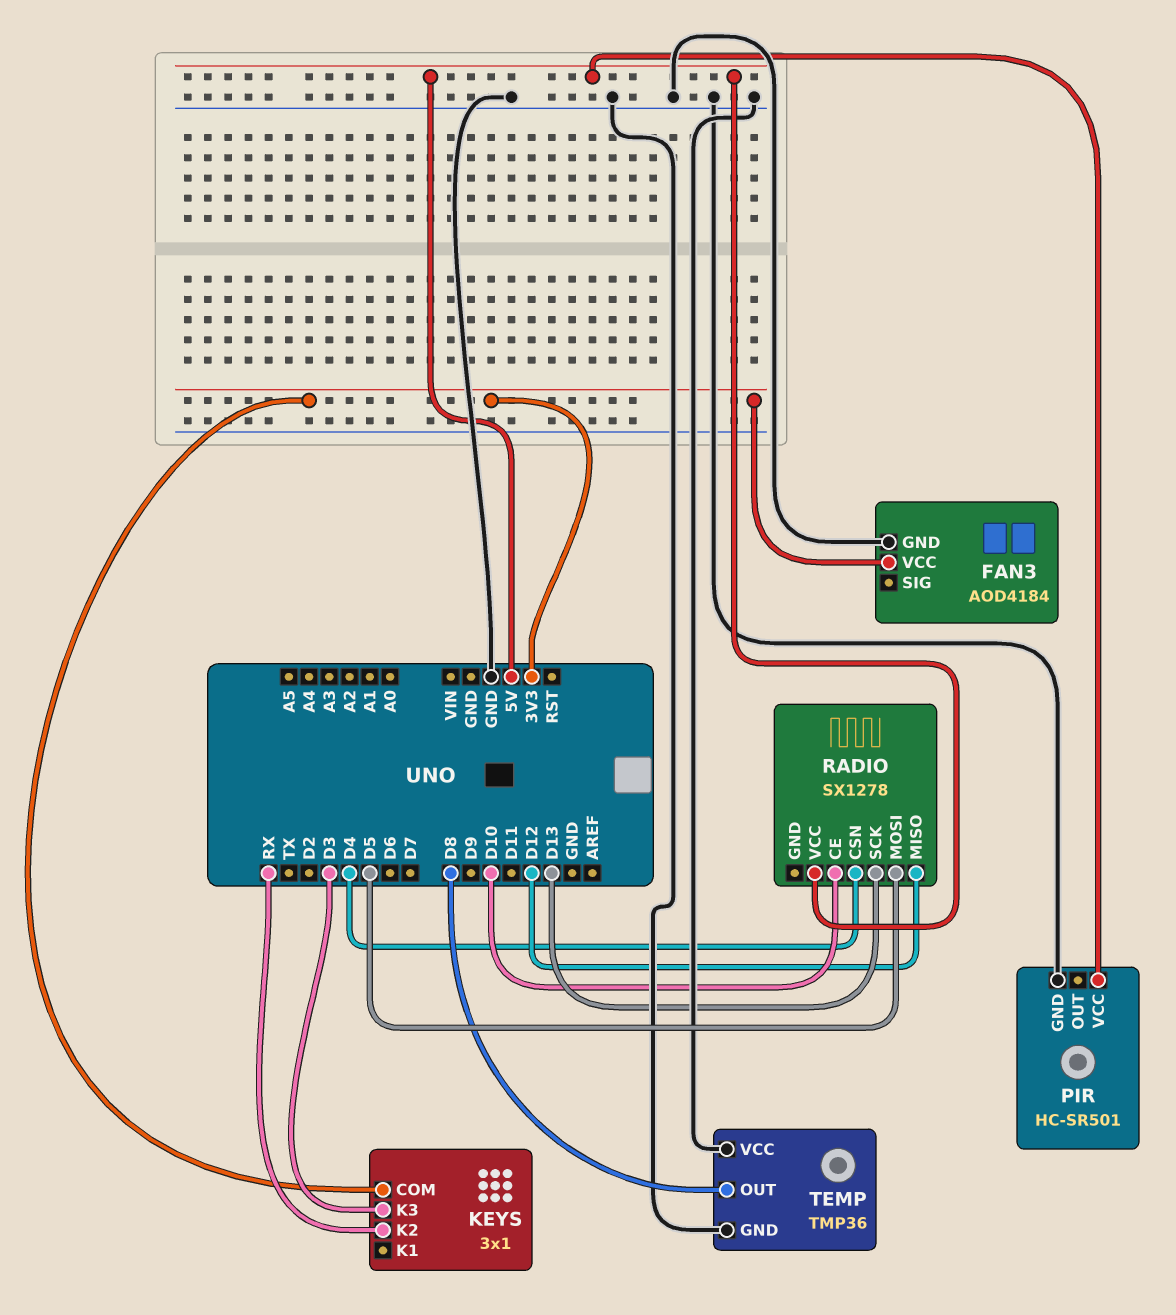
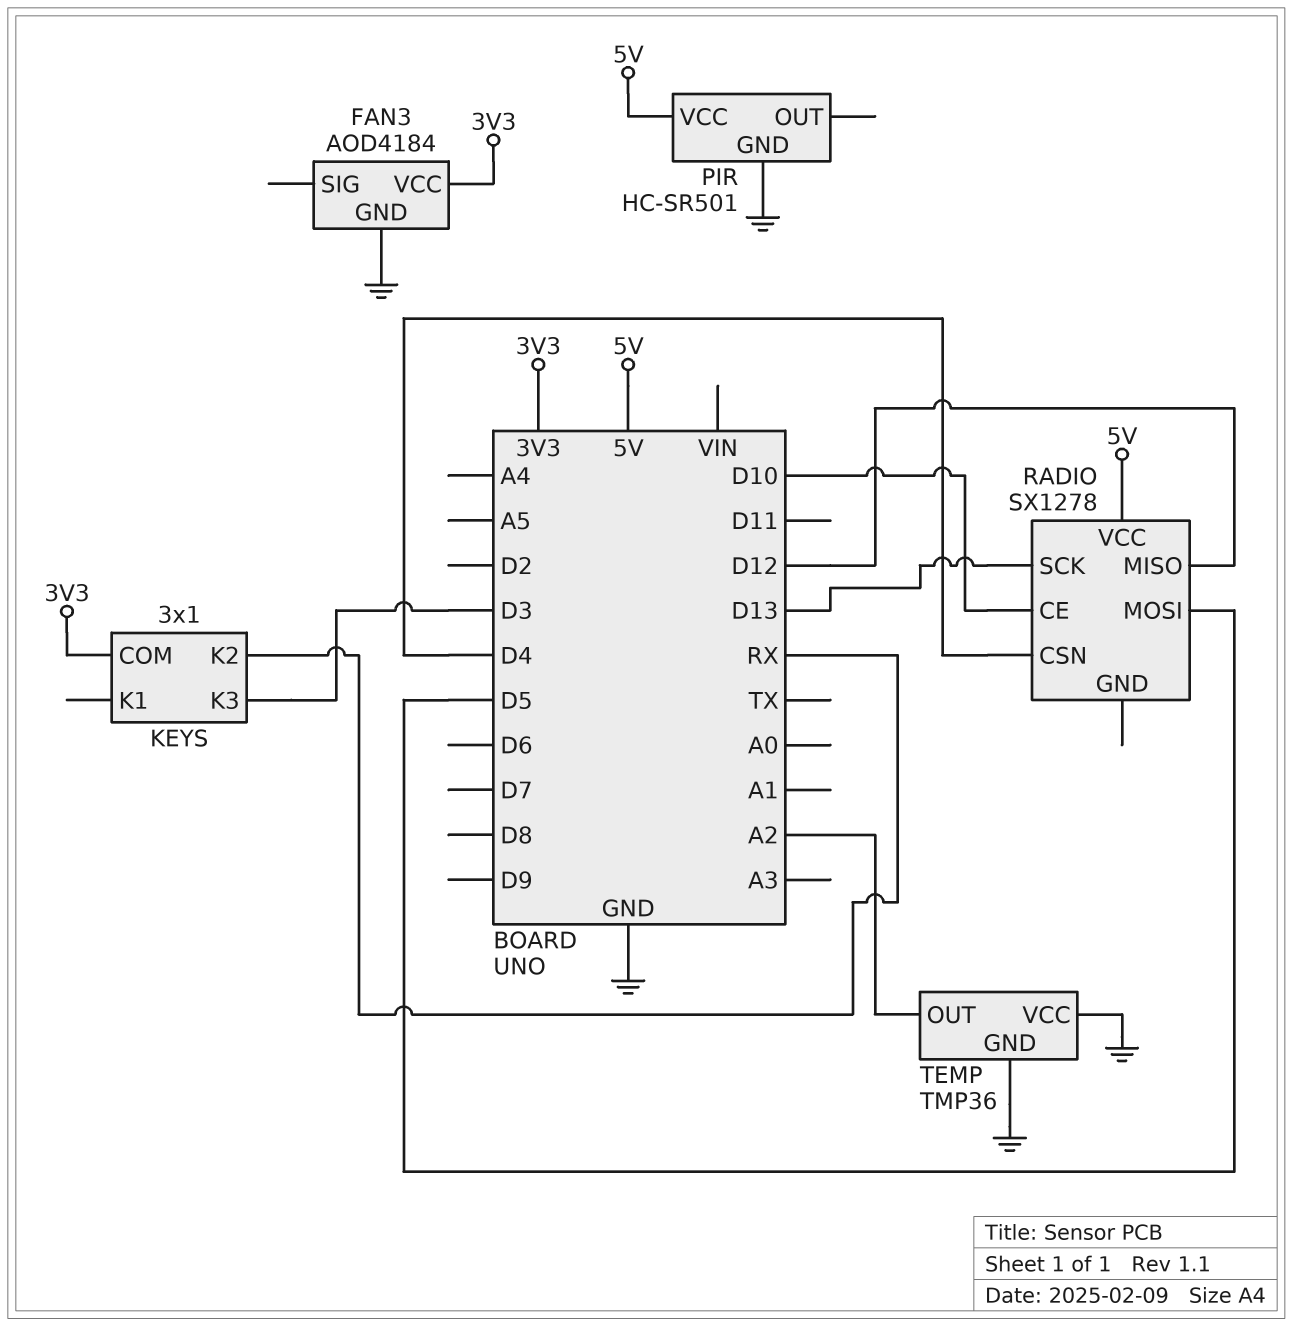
TEMP pin OUT: D8 -> A2

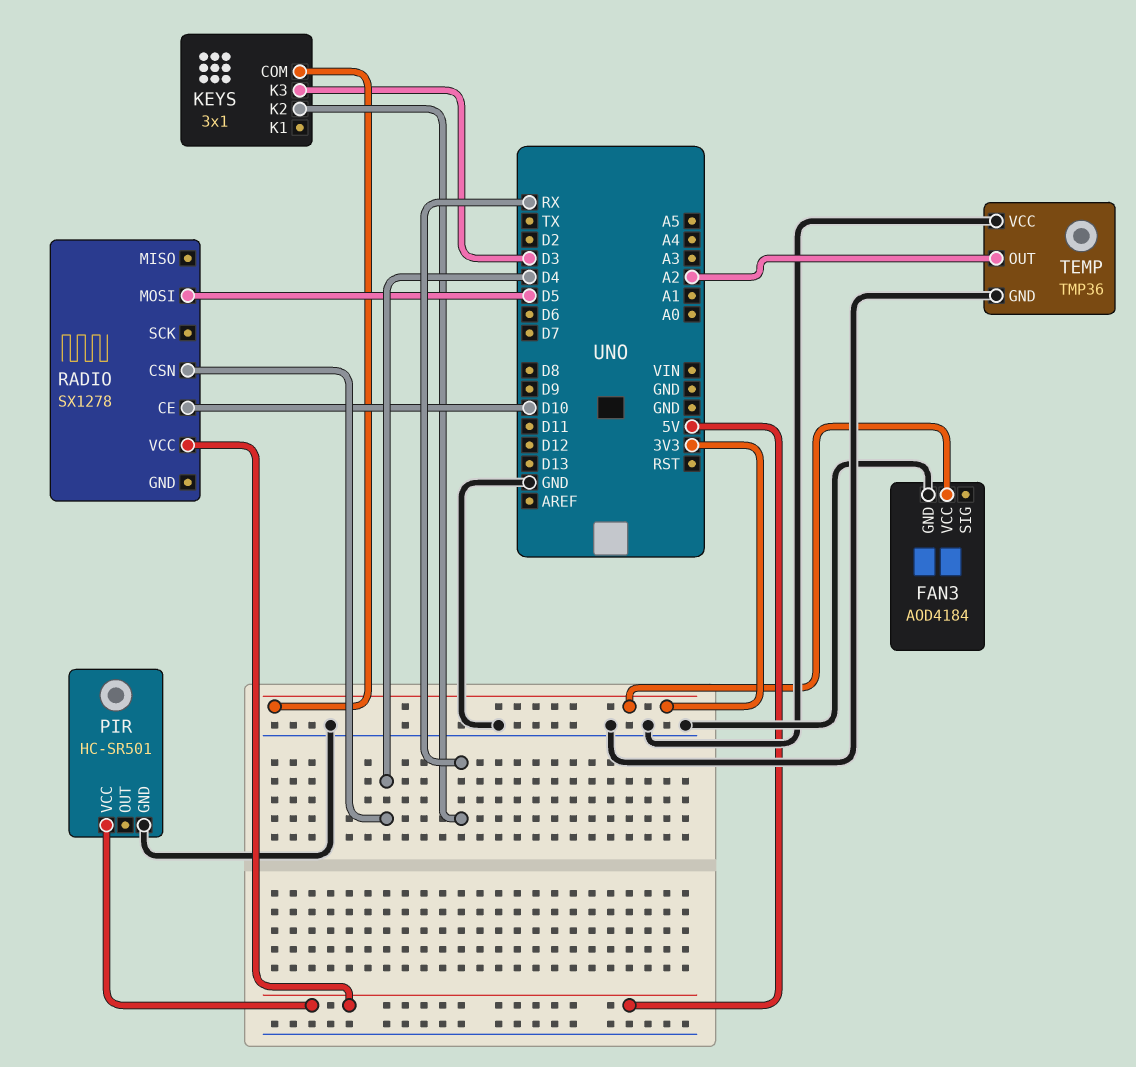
RADIO pin MISO: D12 -> none
RADIO pin SCK: D13 -> none

